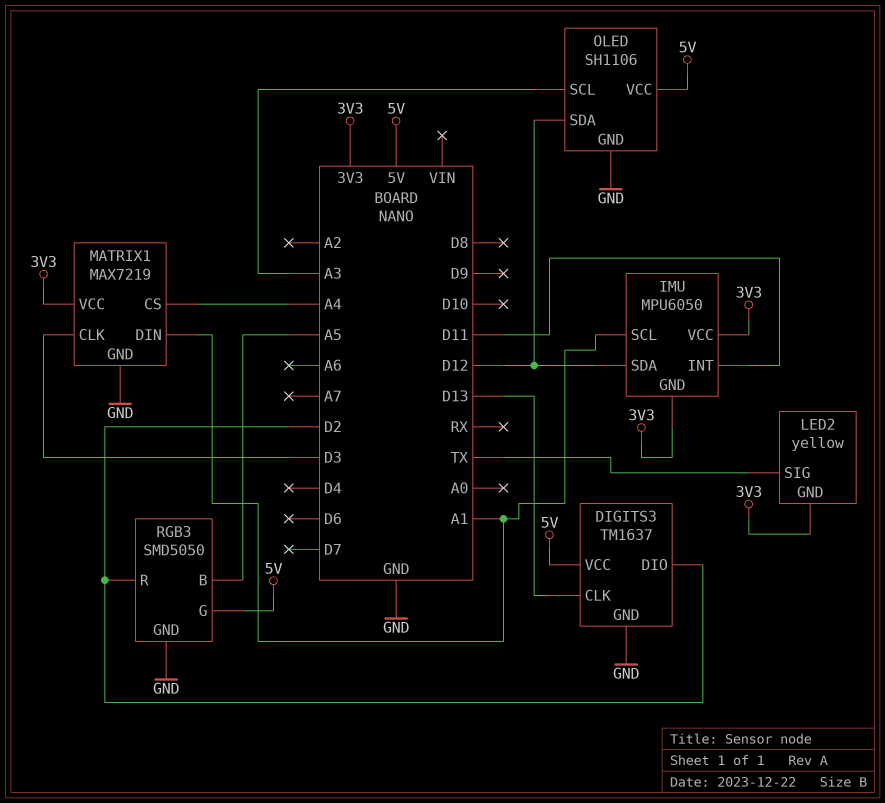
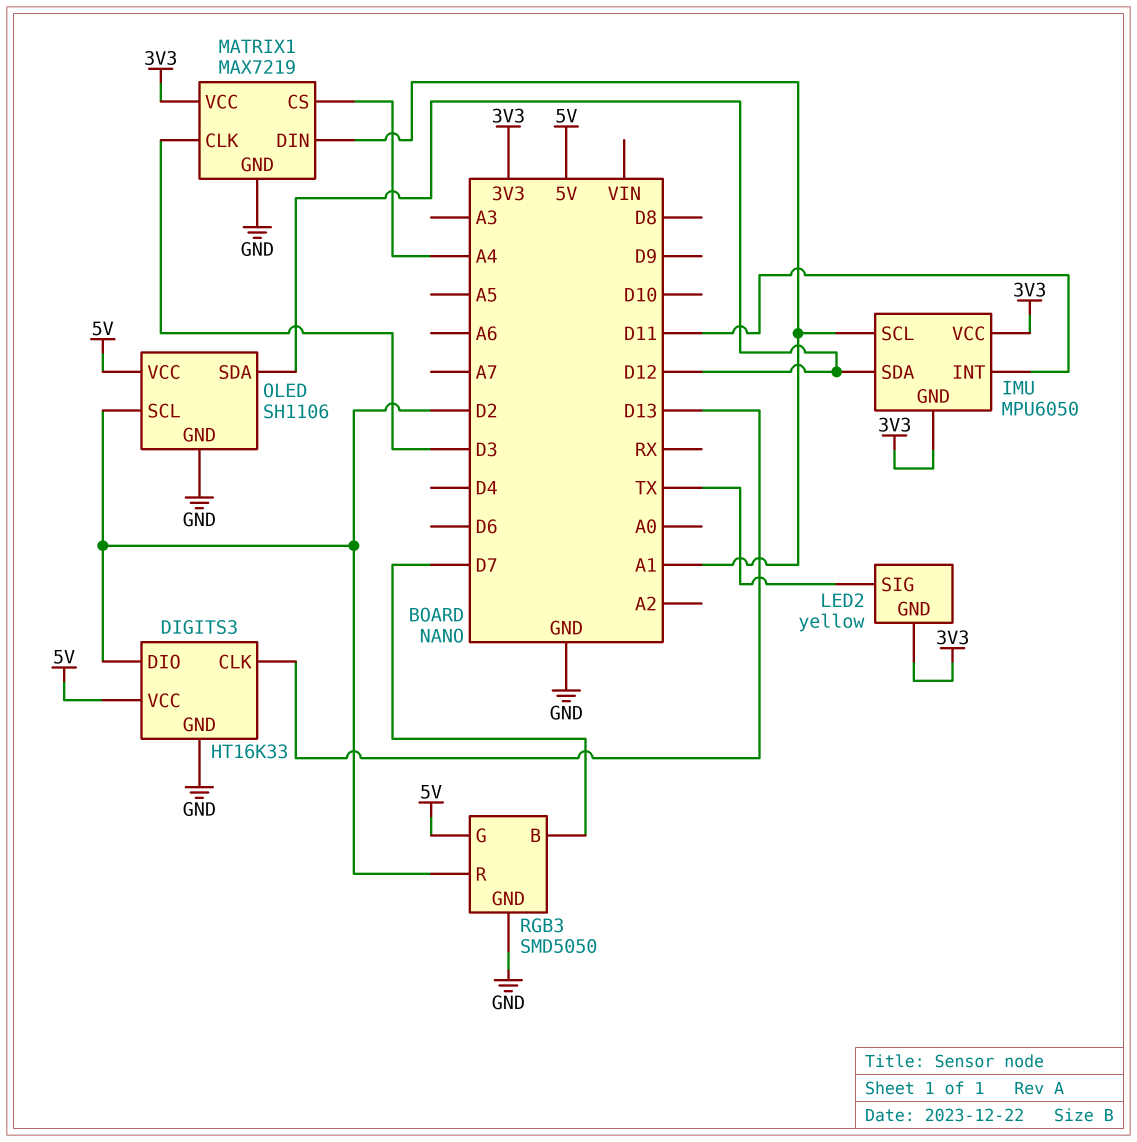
DIGITS3: TM1637 -> HT16K33
OLED pin SCL: A3 -> D2
RGB3 pin B: A5 -> D7

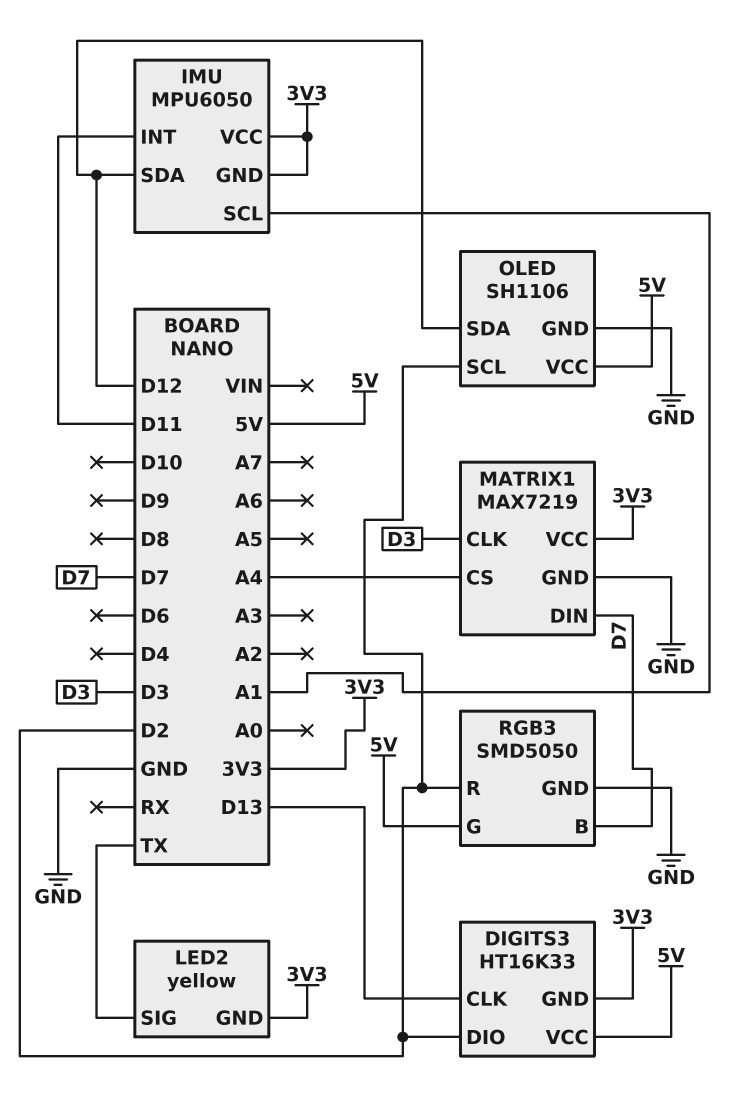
DIGITS3 pin GND: GND -> 3V3
MATRIX1 pin DIN: A1 -> D7

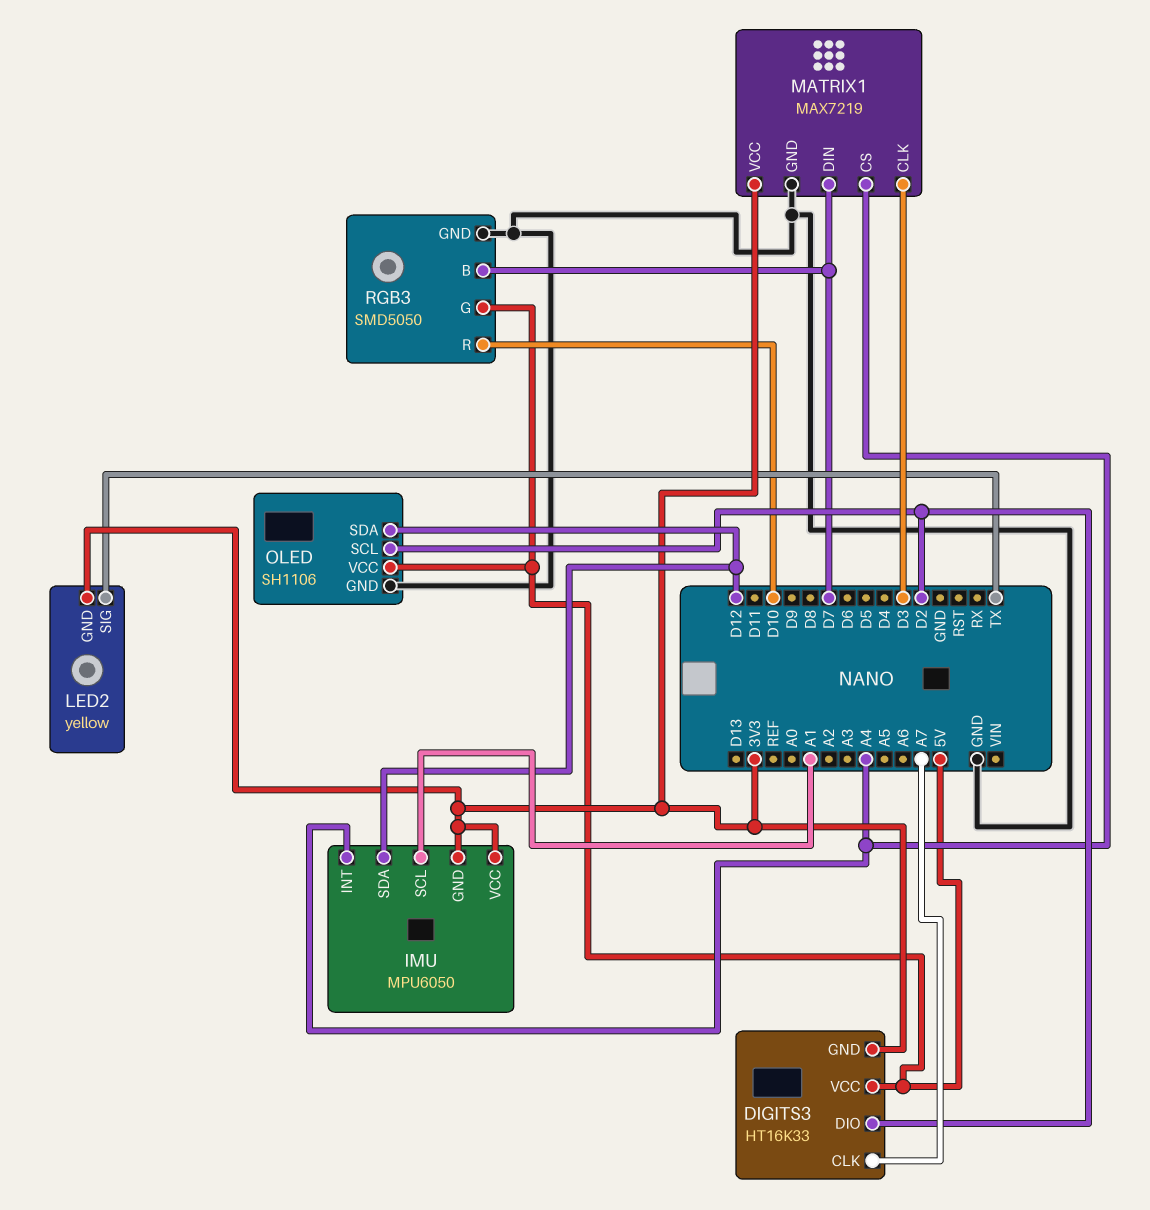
DIGITS3 pin CLK: D13 -> A7
IMU pin INT: D11 -> A4
RGB3 pin R: D2 -> D10

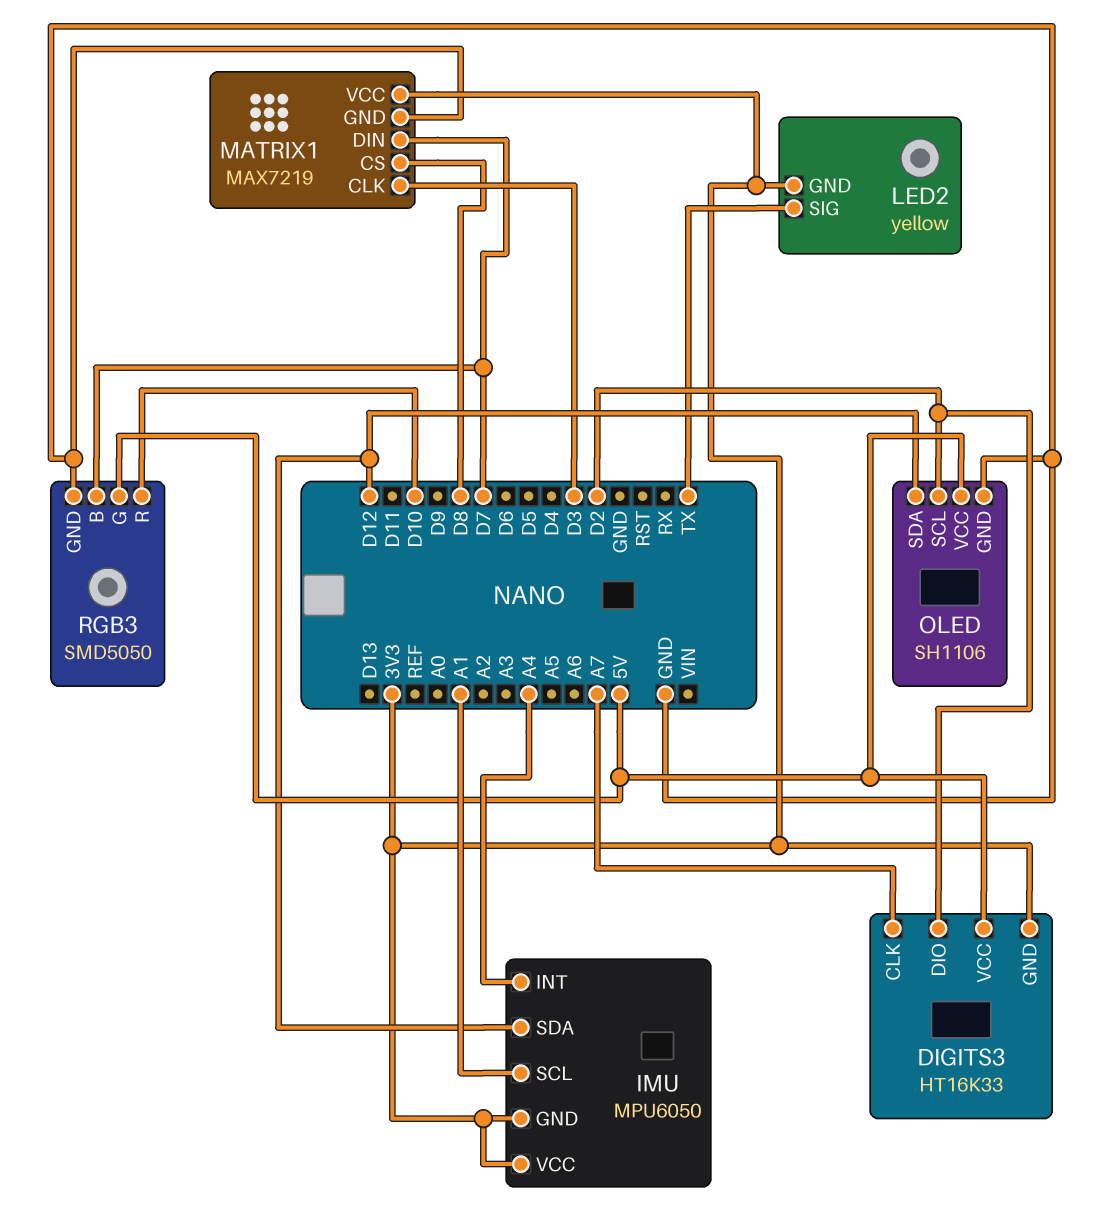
MATRIX1 pin CS: A4 -> D8

